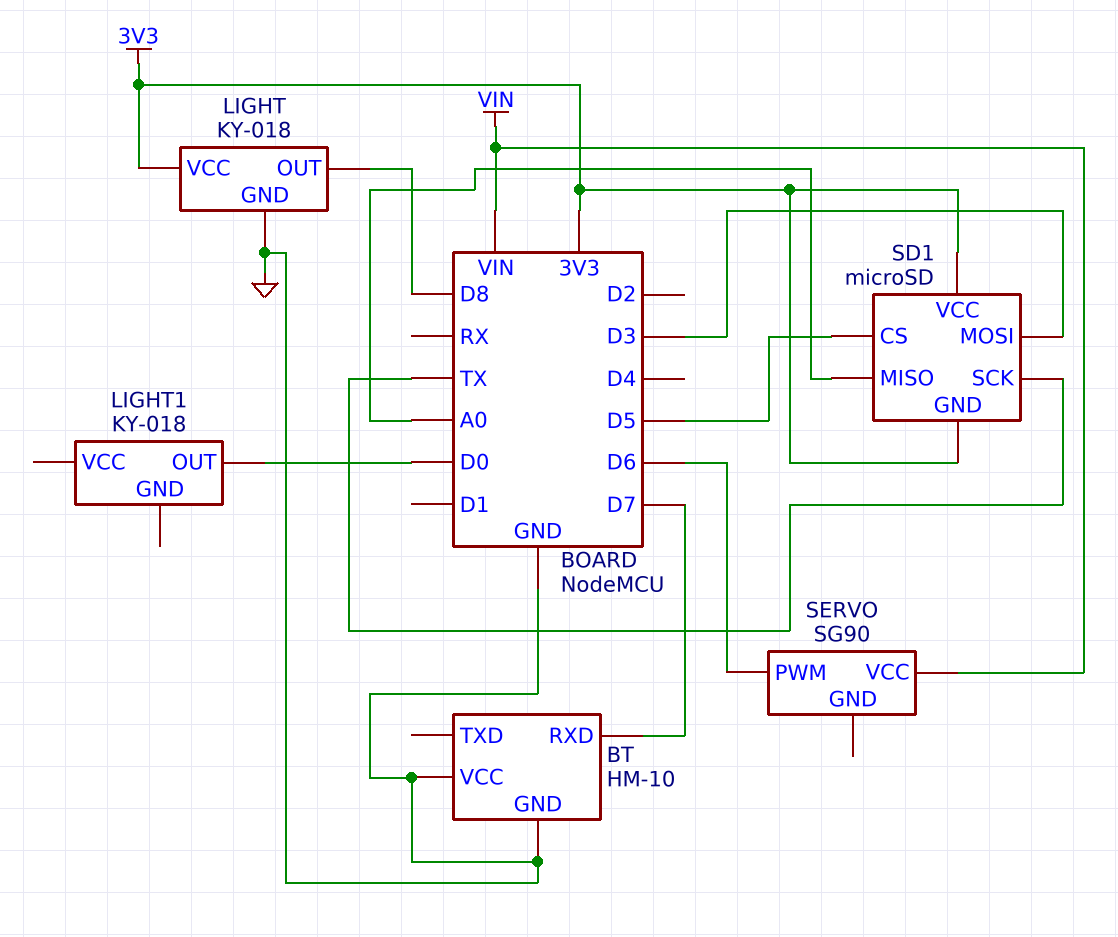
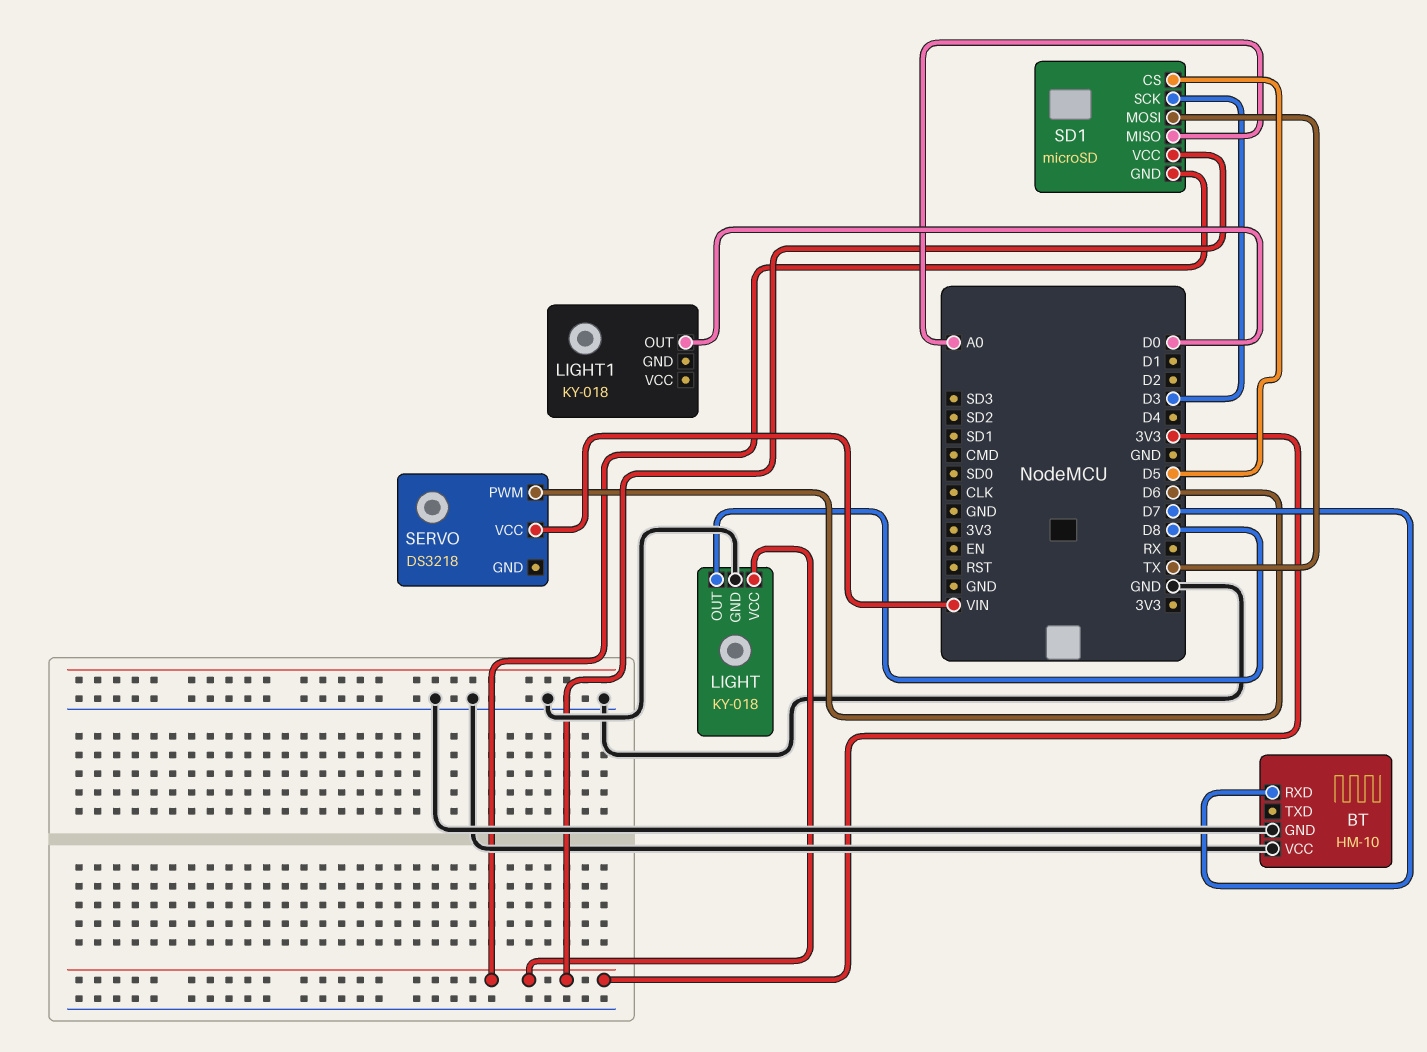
SD1 pin MOSI: D3 -> TX
SD1 pin SCK: TX -> D3
SERVO: SG90 -> DS3218

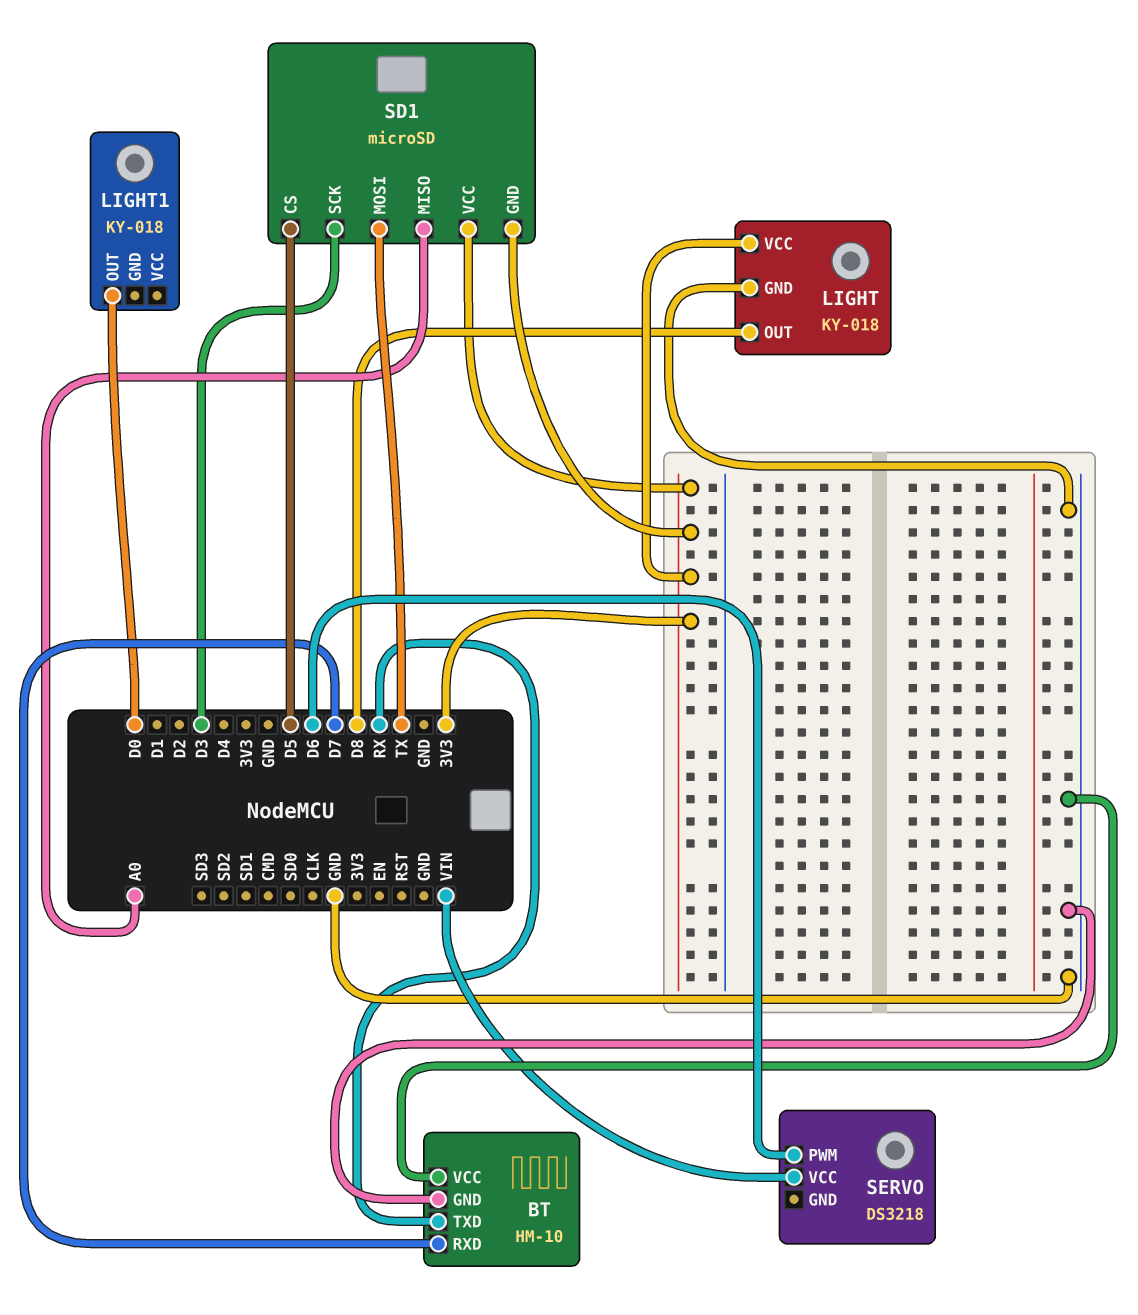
BT pin TXD: none -> RX

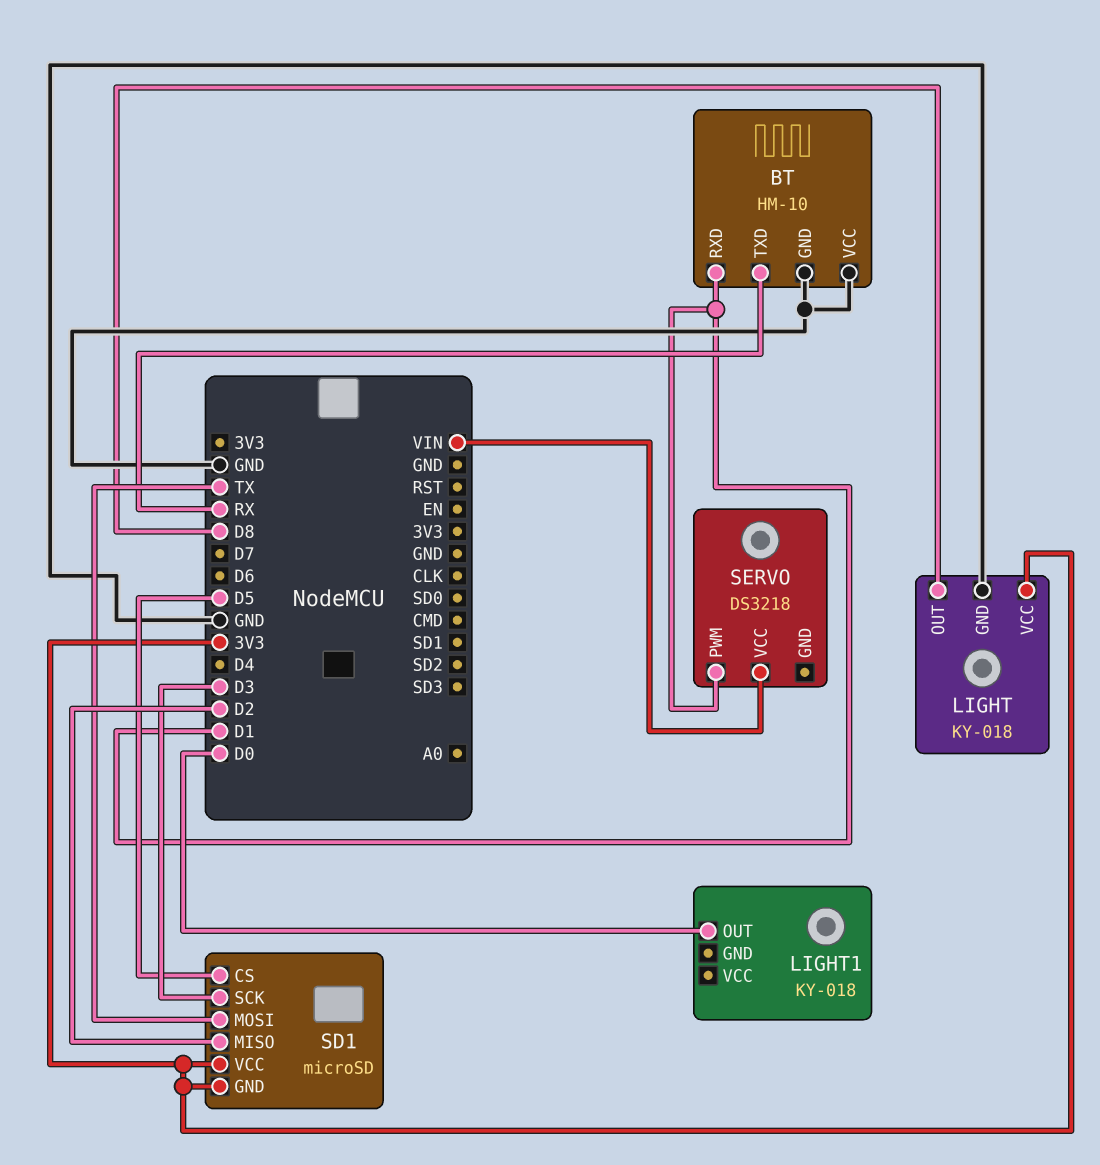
BT pin RXD: D7 -> D1
SD1 pin MISO: A0 -> D2
SERVO pin PWM: D6 -> D1

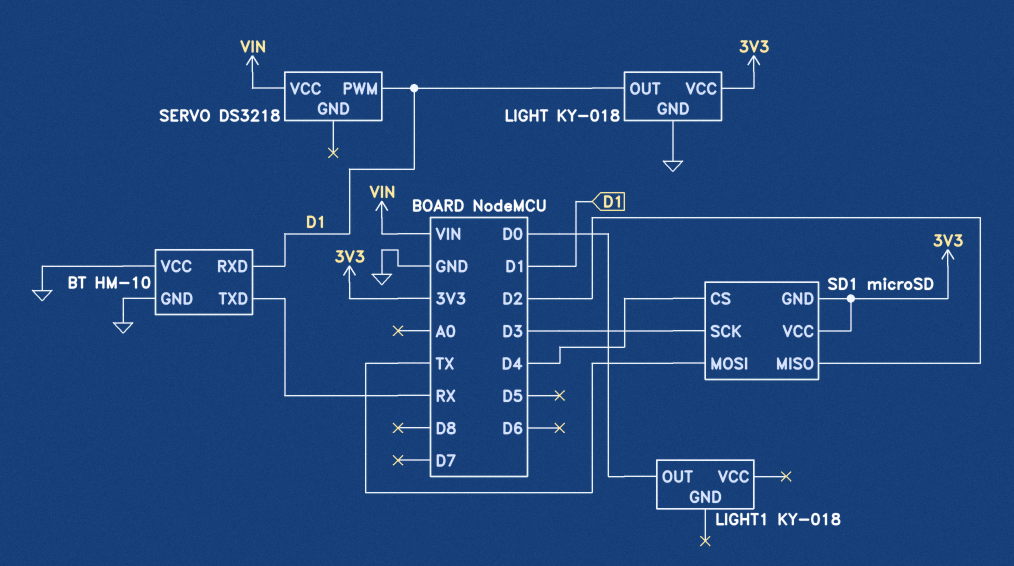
LIGHT pin OUT: D8 -> D1
SD1 pin CS: D5 -> D4

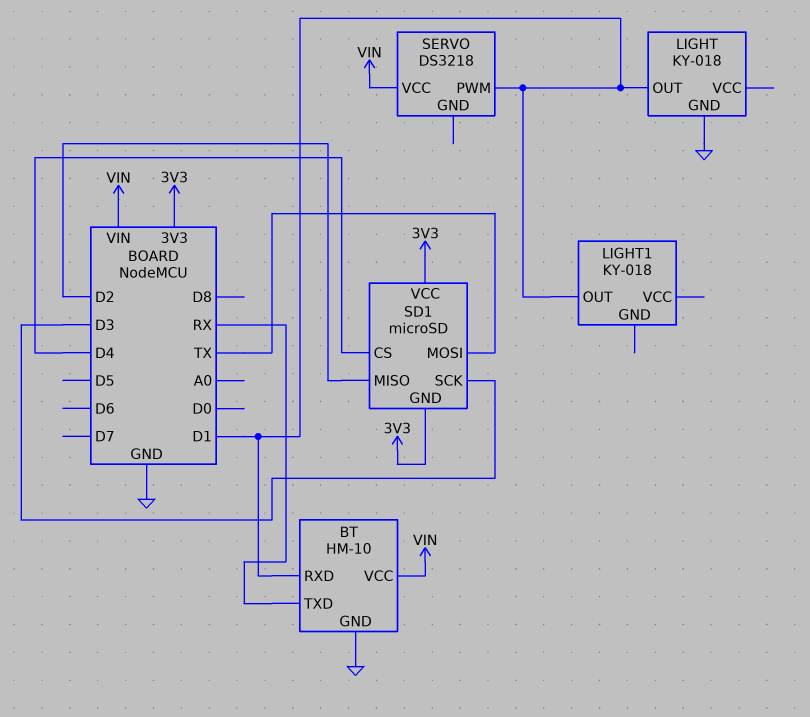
BT pin VCC: GND -> VIN
LIGHT pin VCC: 3V3 -> none
LIGHT1 pin OUT: D0 -> D1

